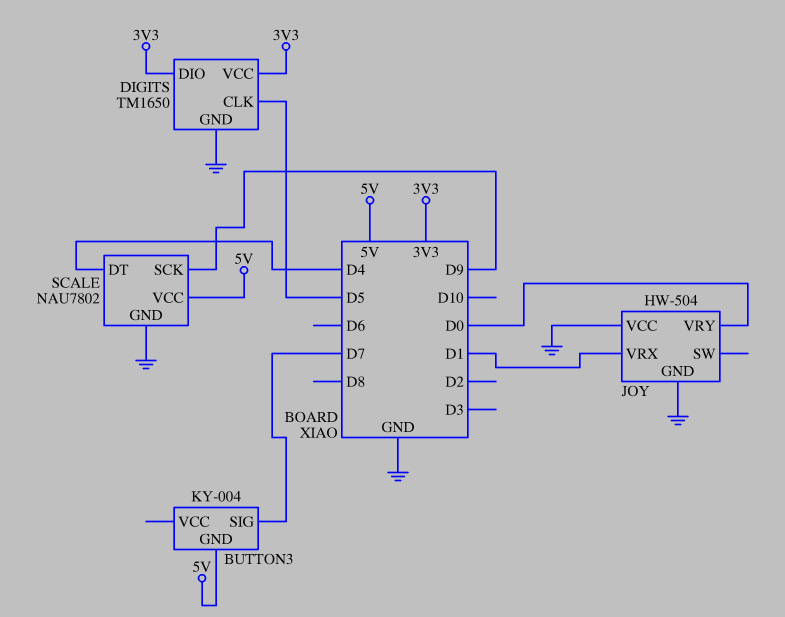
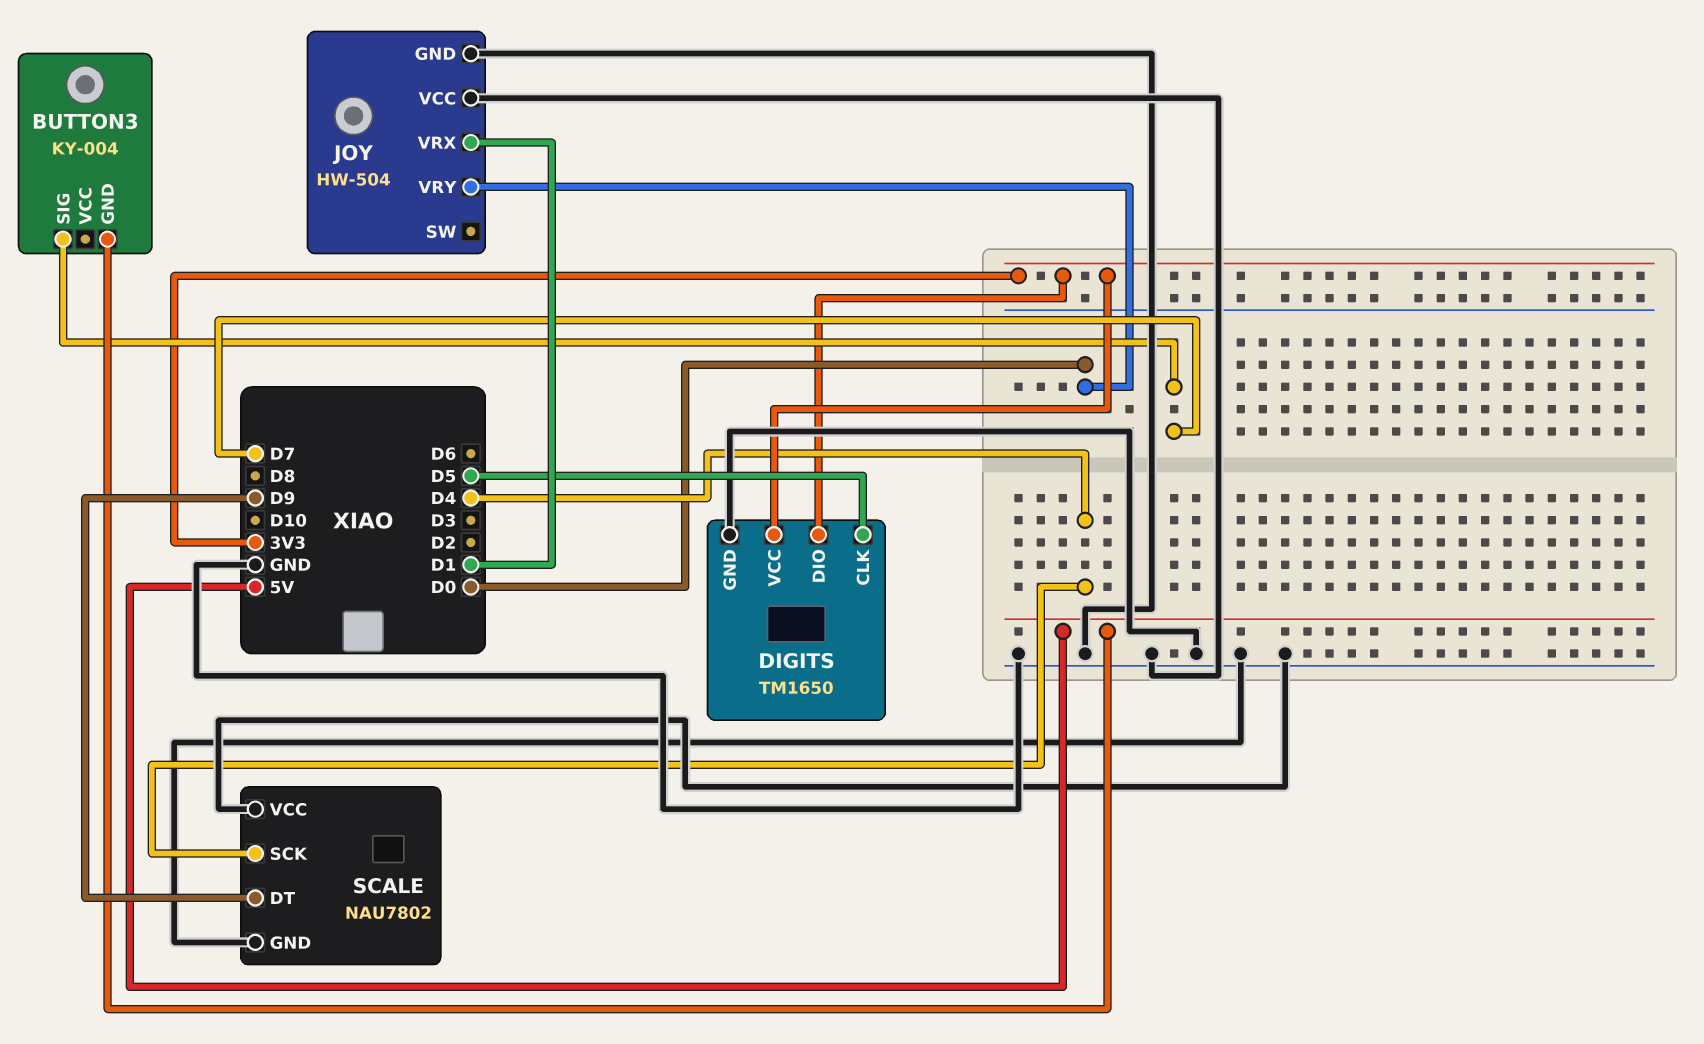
SCALE pin DT: D4 -> D9
SCALE pin SCK: D9 -> D4
SCALE pin VCC: 5V -> GND

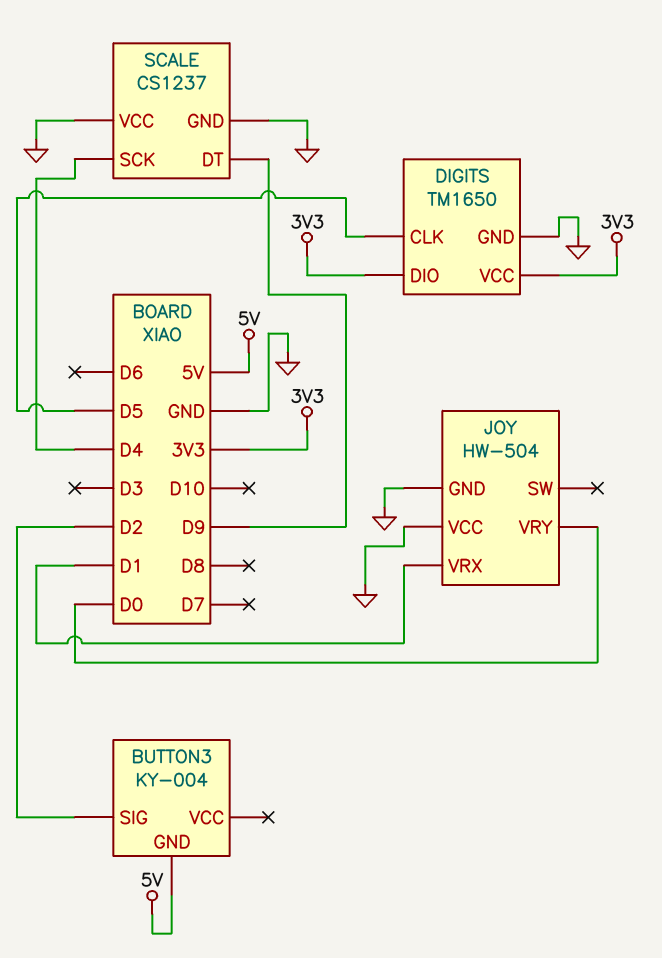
BUTTON3 pin SIG: D7 -> D2
SCALE: NAU7802 -> CS1237

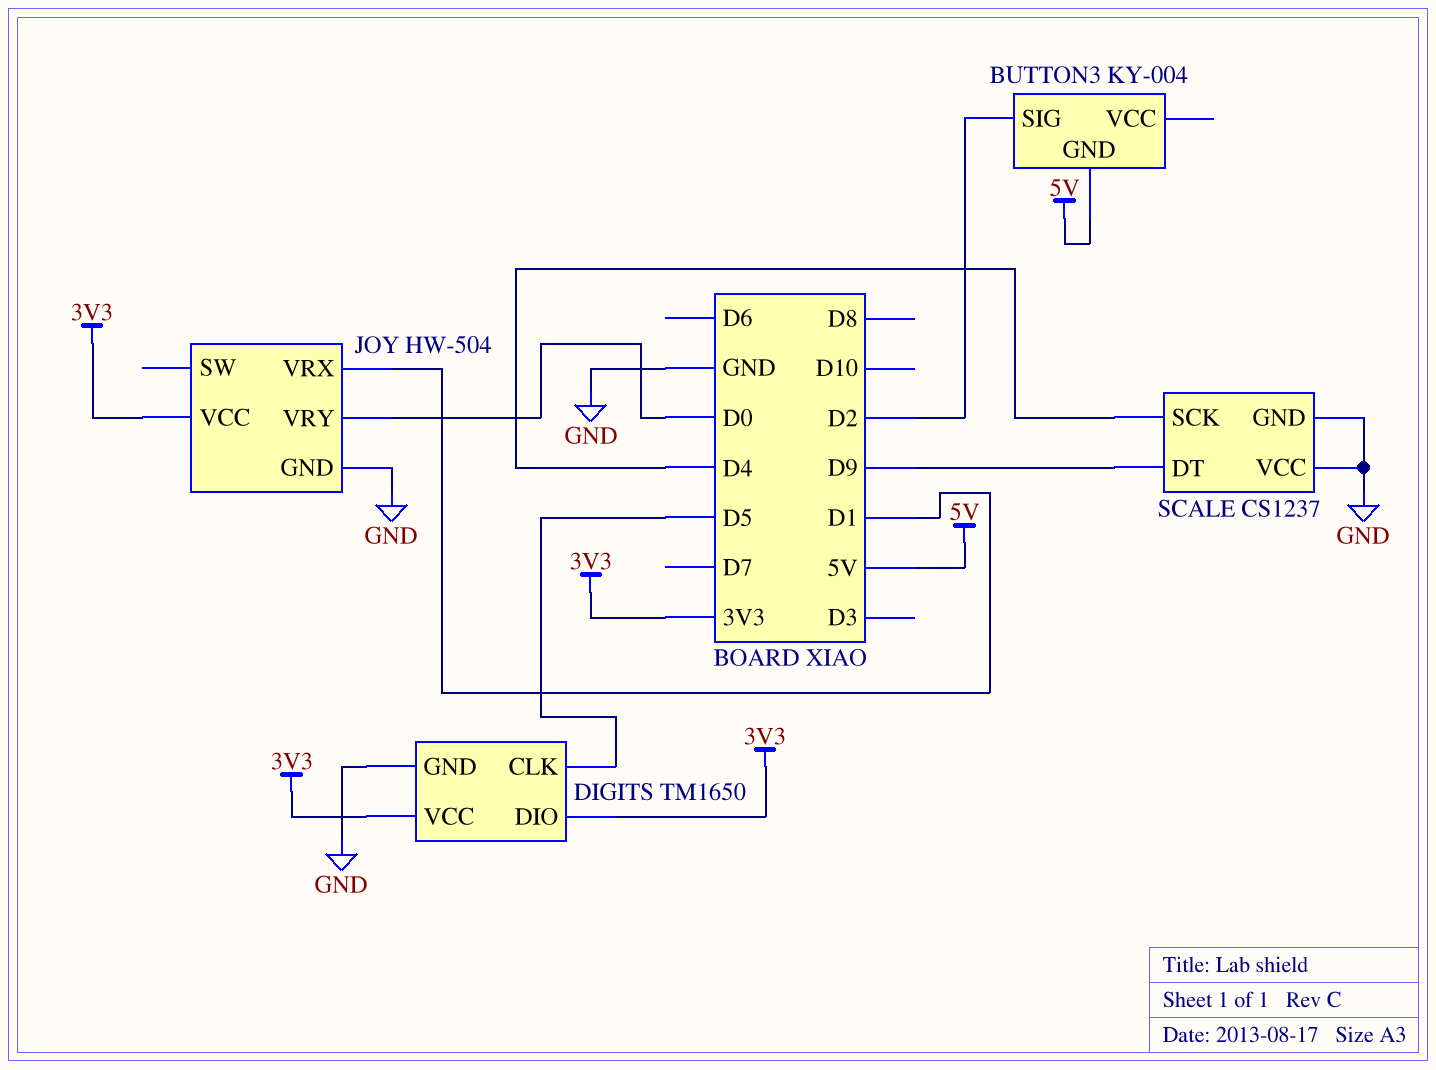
JOY pin VCC: GND -> 3V3

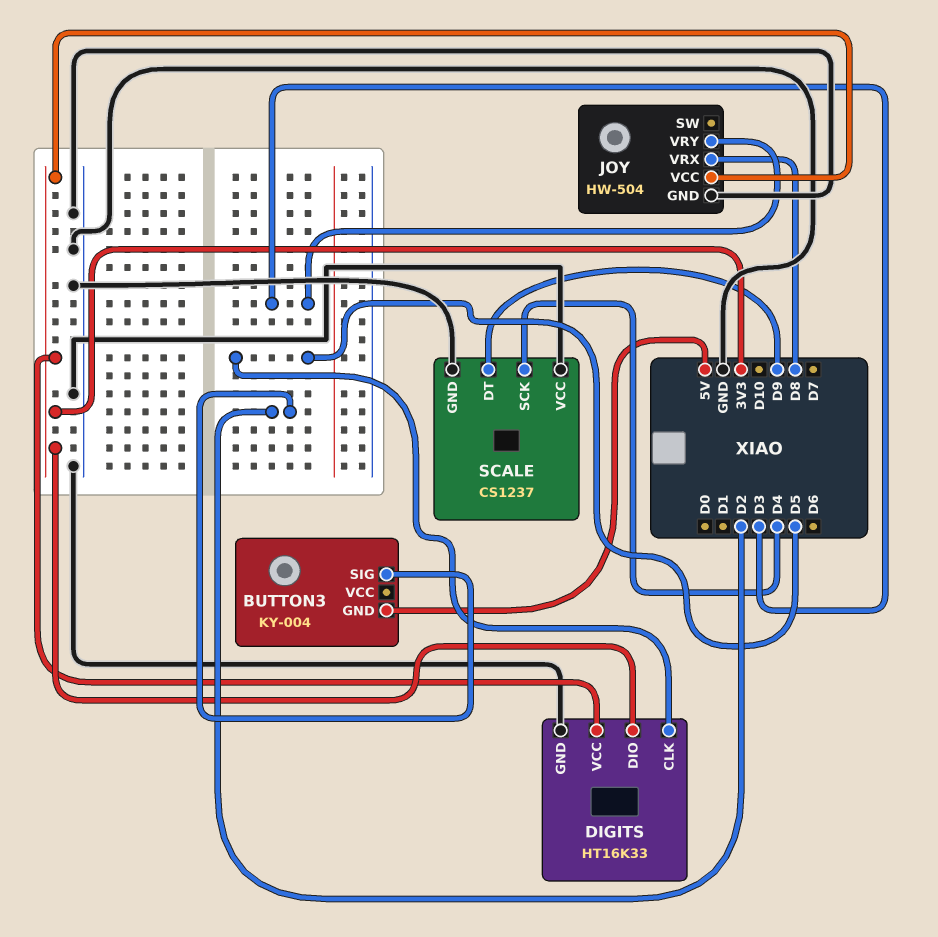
DIGITS: TM1650 -> HT16K33
JOY pin VRX: D1 -> D8
JOY pin VRY: D0 -> D3

